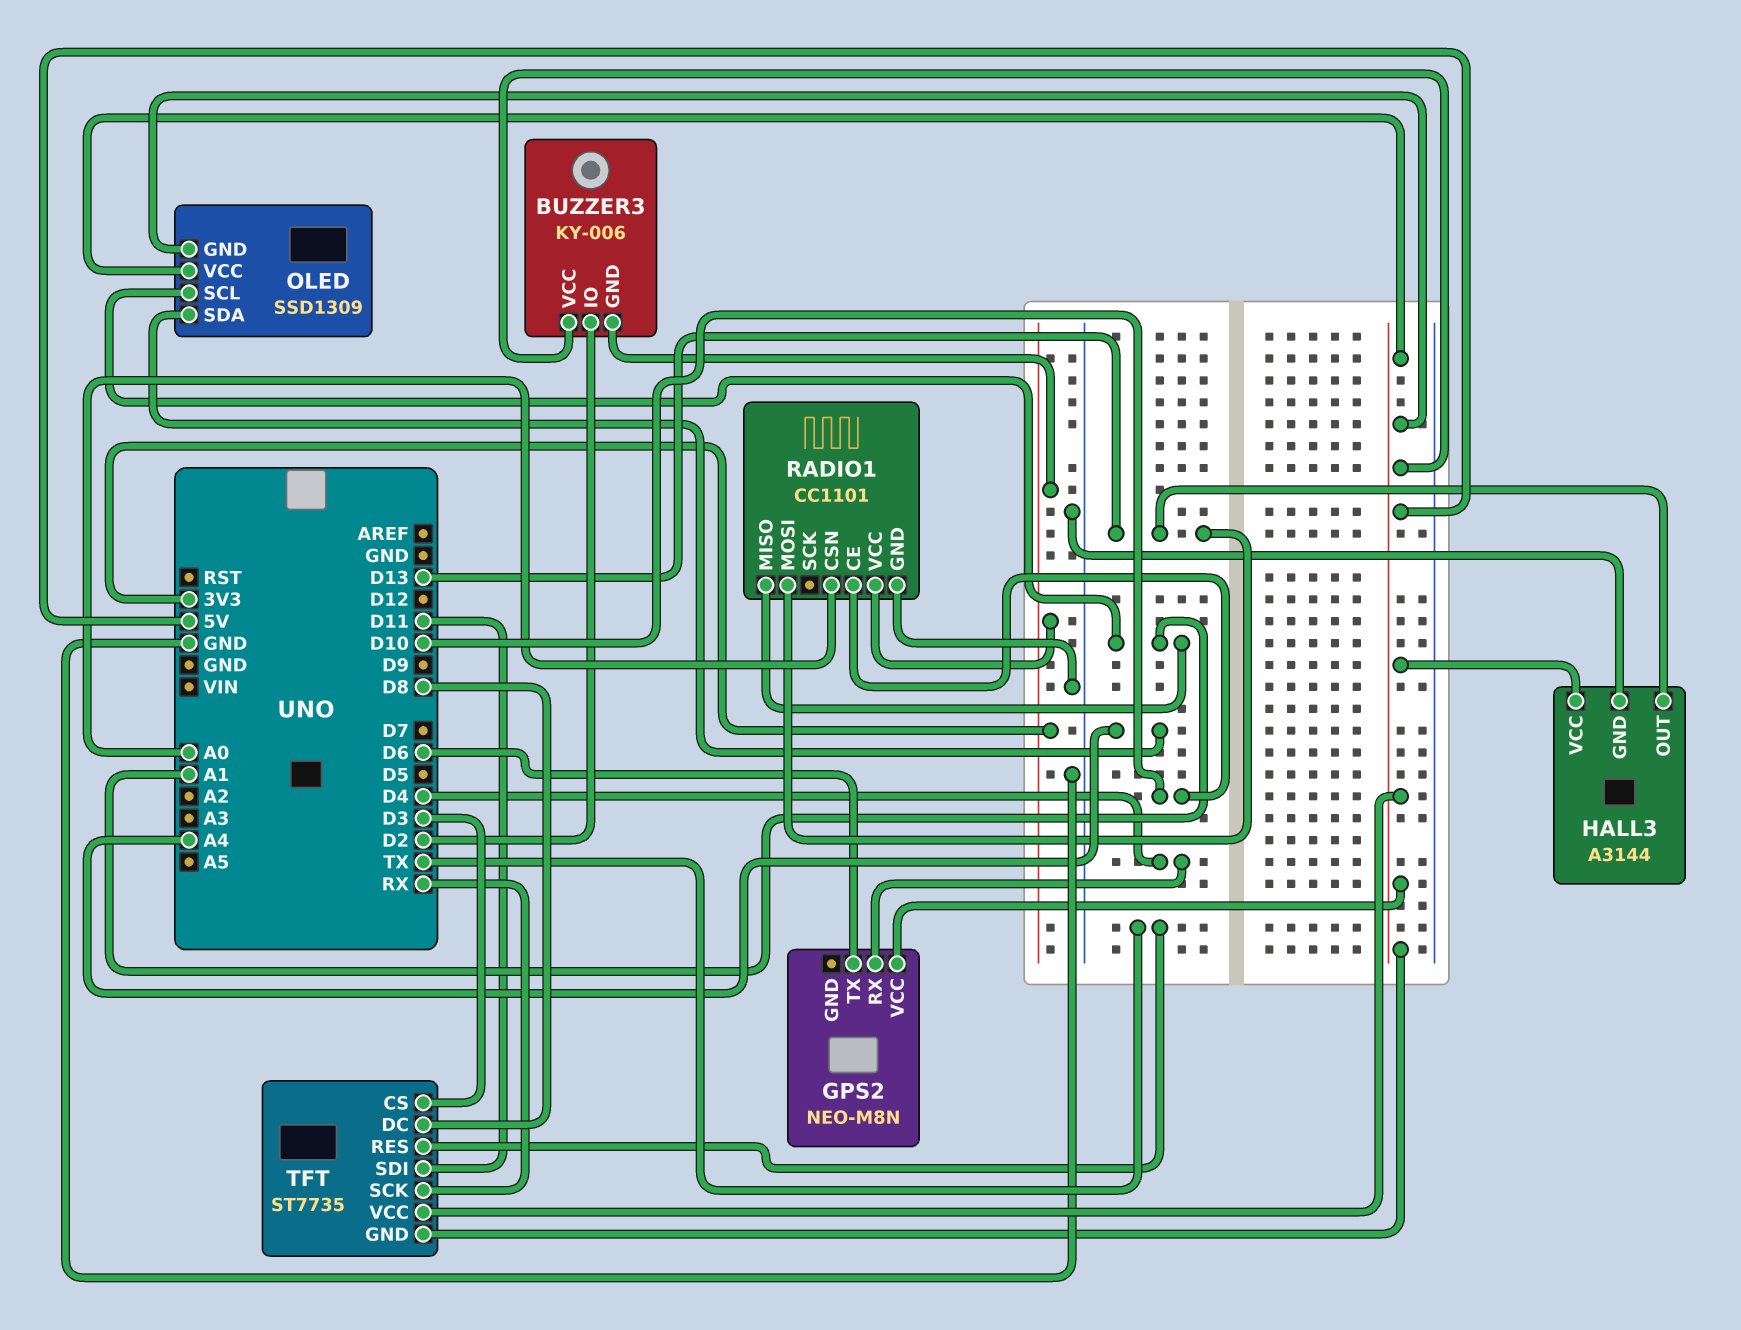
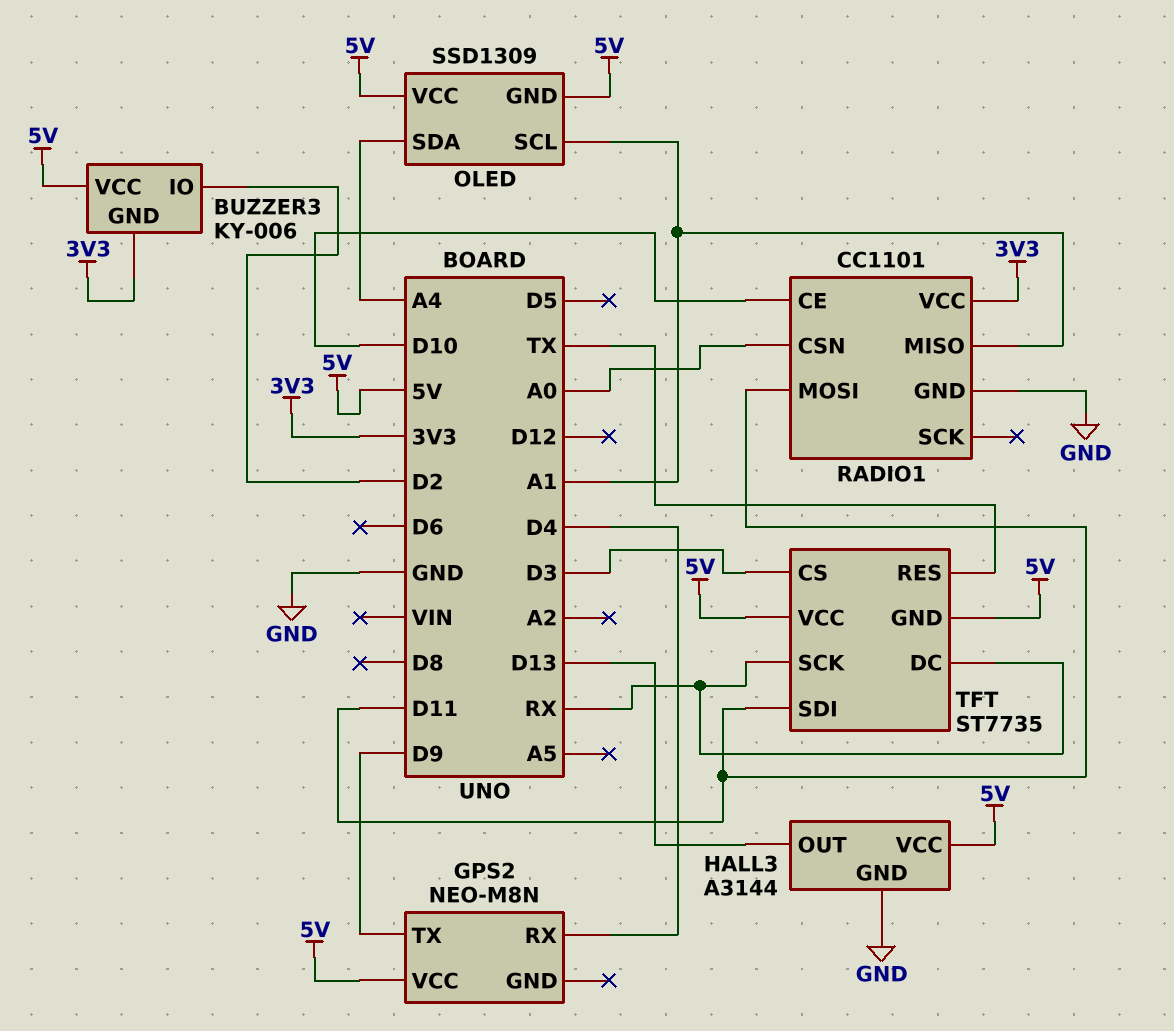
GPS2 pin TX: D6 -> D9
RADIO1 pin MOSI: D13 -> D11
TFT pin DC: D8 -> RX

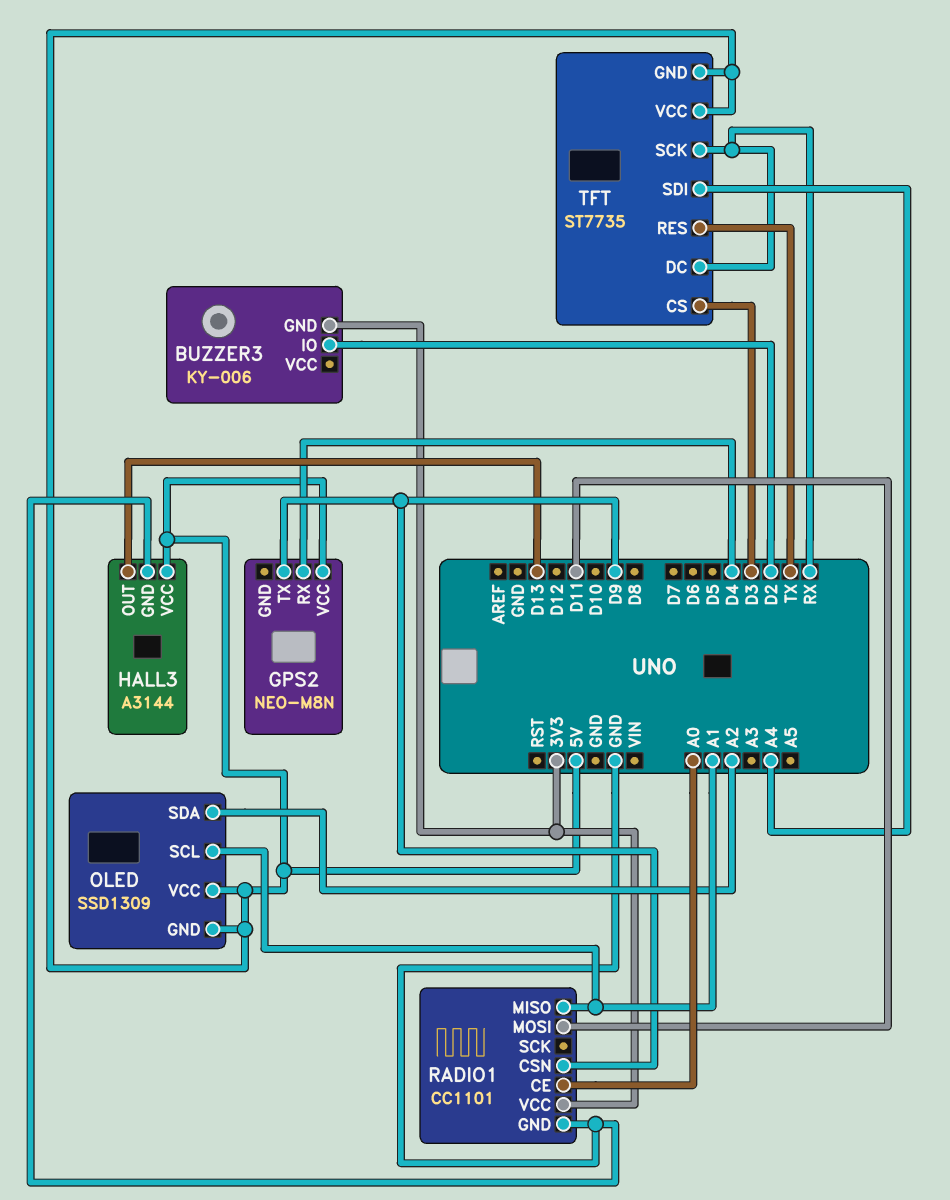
BUZZER3 pin VCC: 5V -> none
OLED pin SDA: A4 -> A2
RADIO1 pin CE: D10 -> A0
RADIO1 pin CSN: A0 -> D9
TFT pin SDI: D11 -> A4

